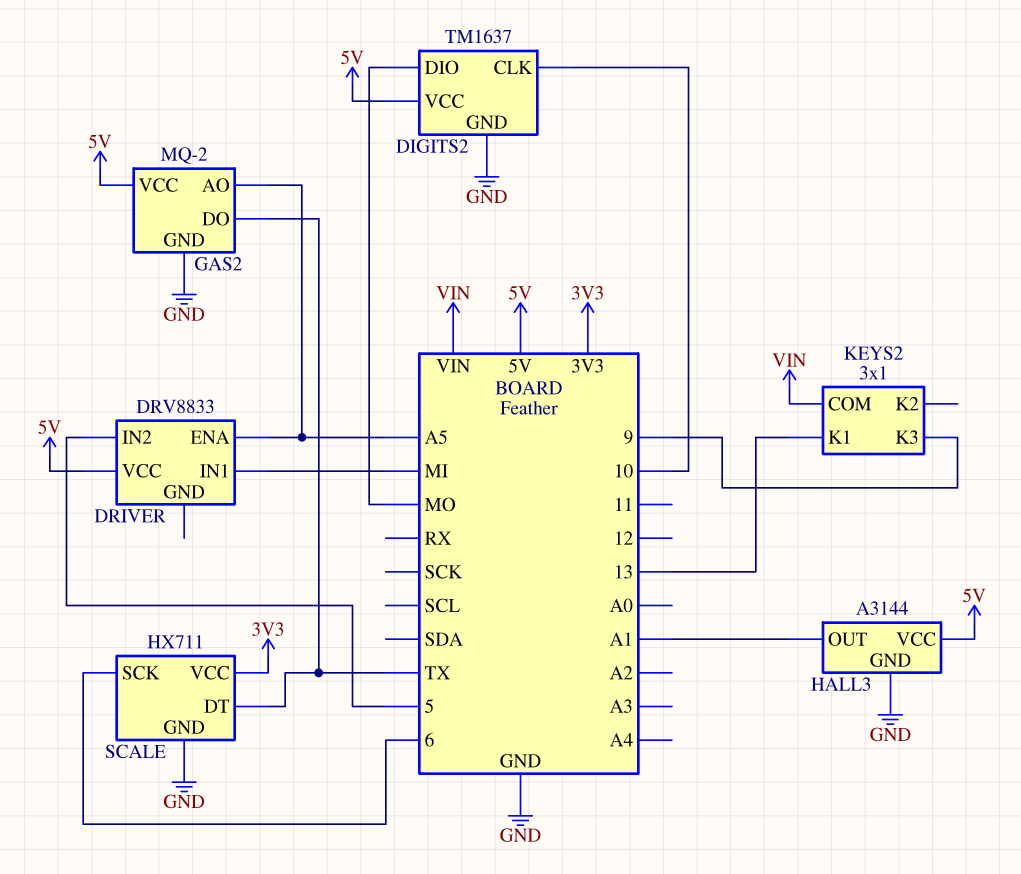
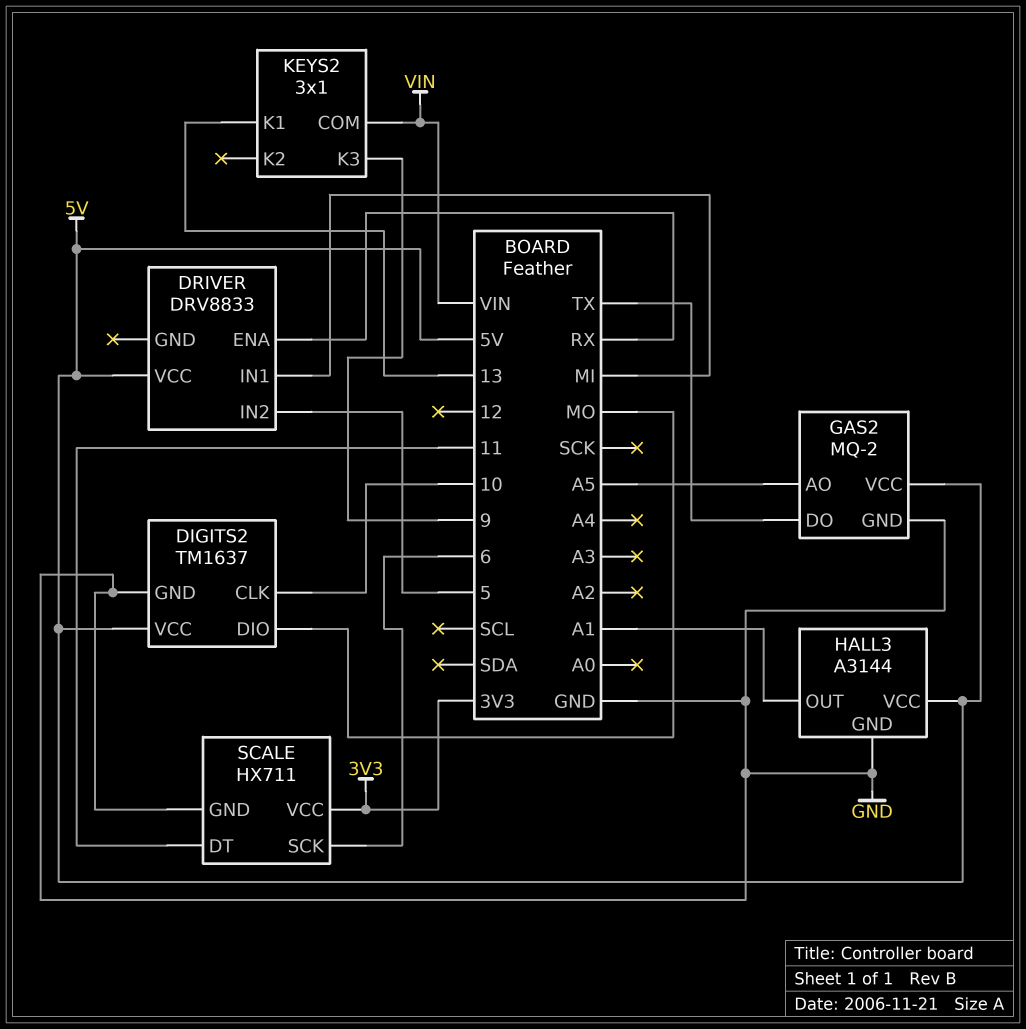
DRIVER pin ENA: A5 -> RX
SCALE pin DT: TX -> 11

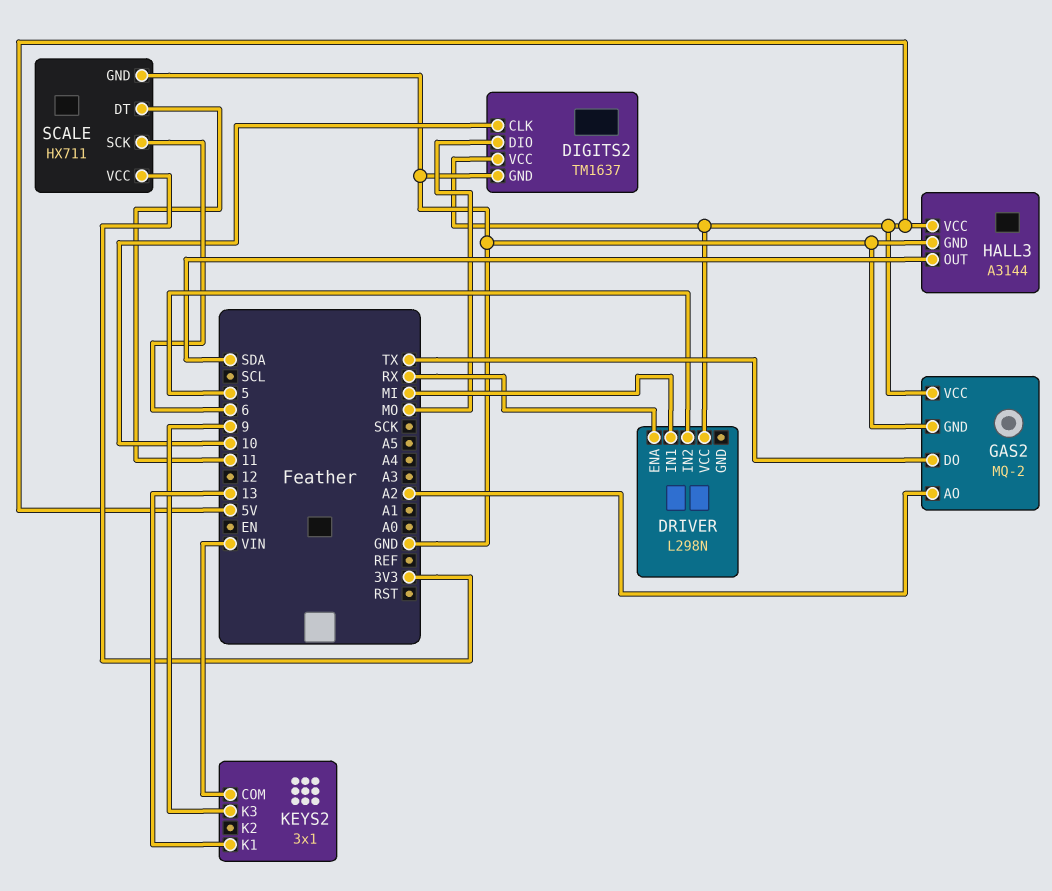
DRIVER: DRV8833 -> L298N
GAS2 pin AO: A5 -> A2
HALL3 pin OUT: A1 -> SDA

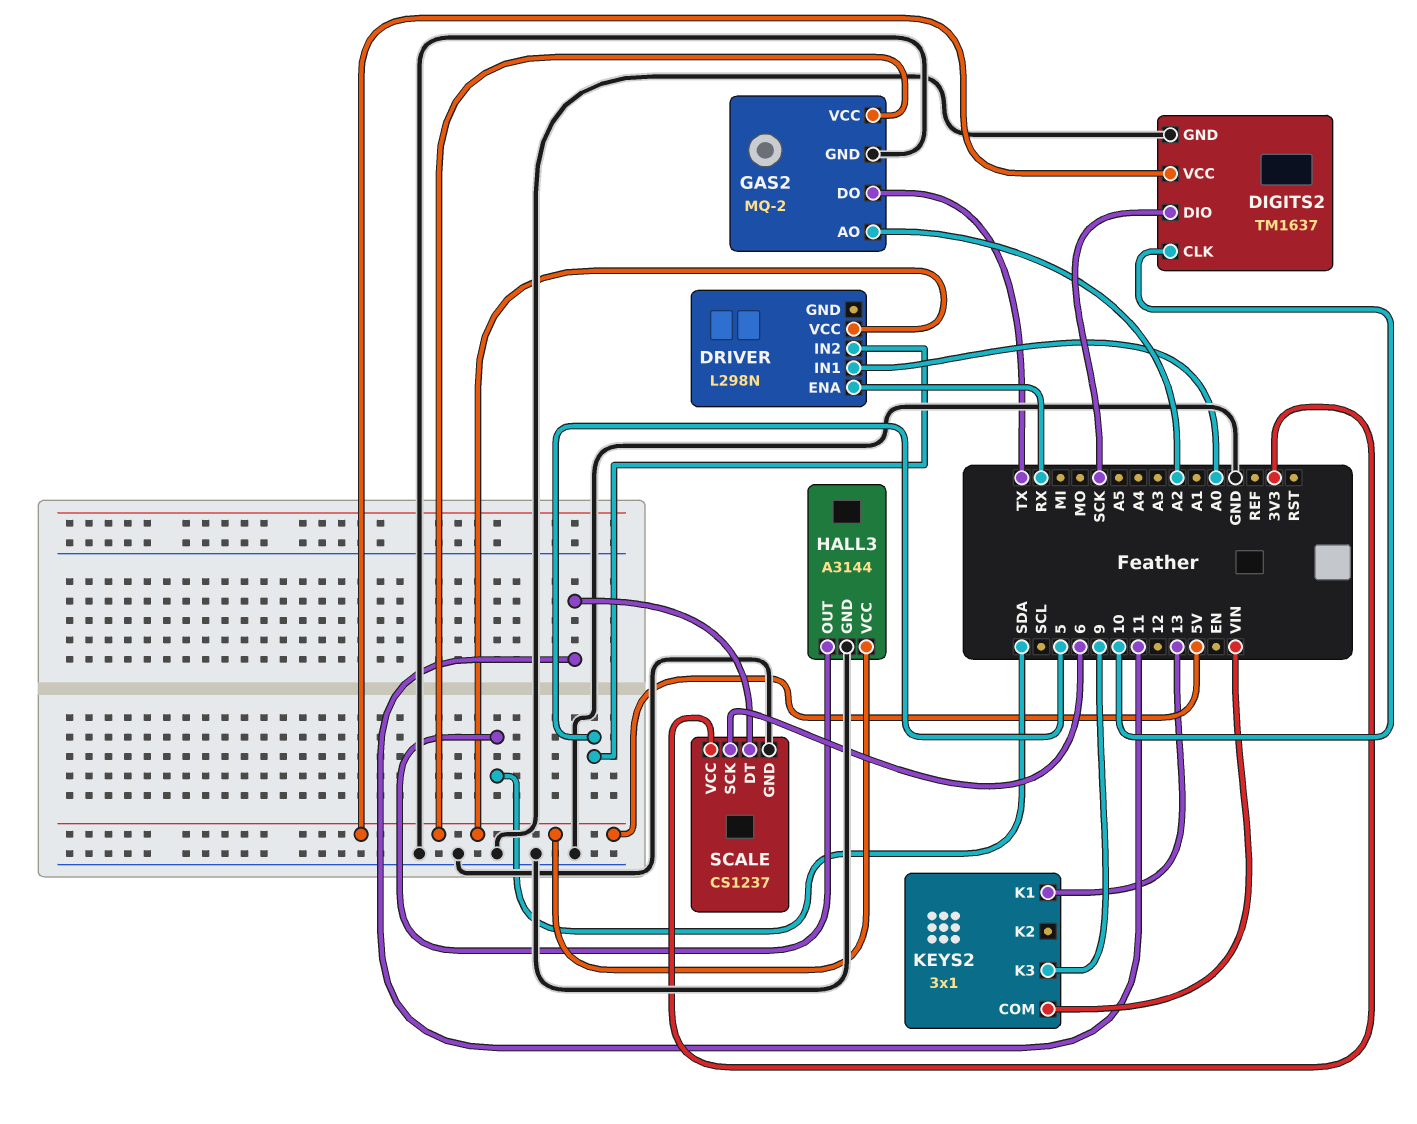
DIGITS2 pin DIO: MO -> SCK
DRIVER pin IN1: MI -> A0
SCALE: HX711 -> CS1237

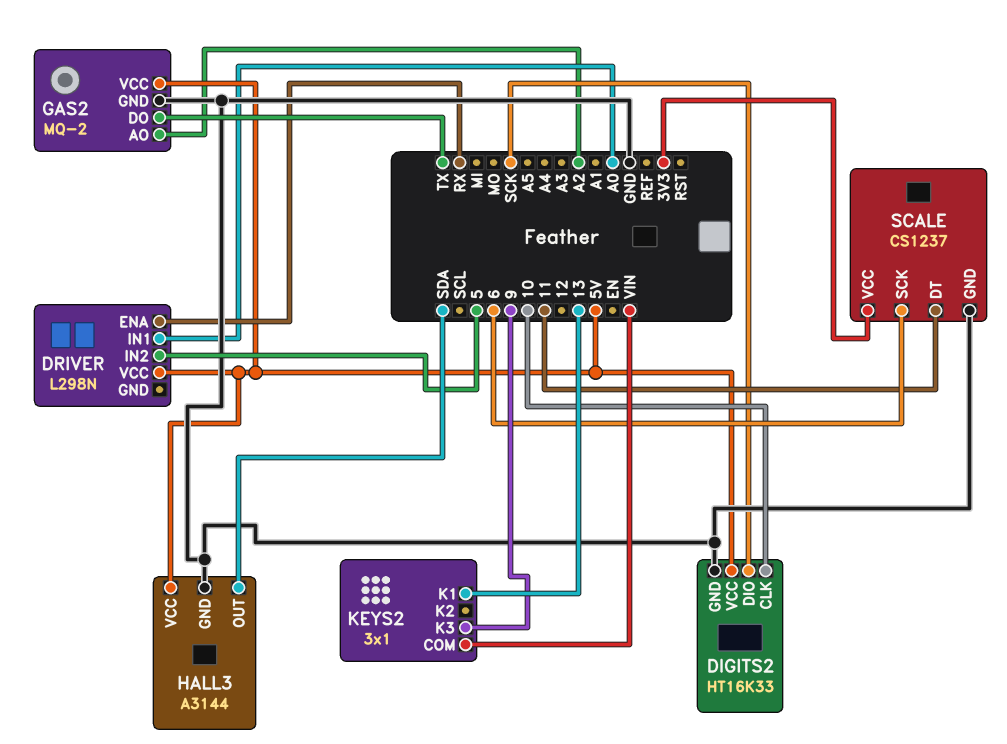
DIGITS2: TM1637 -> HT16K33

